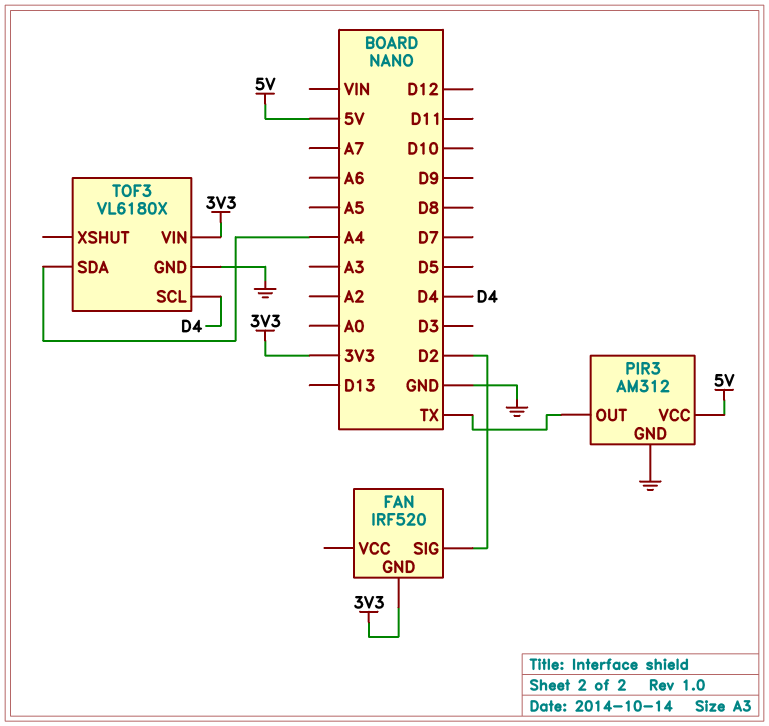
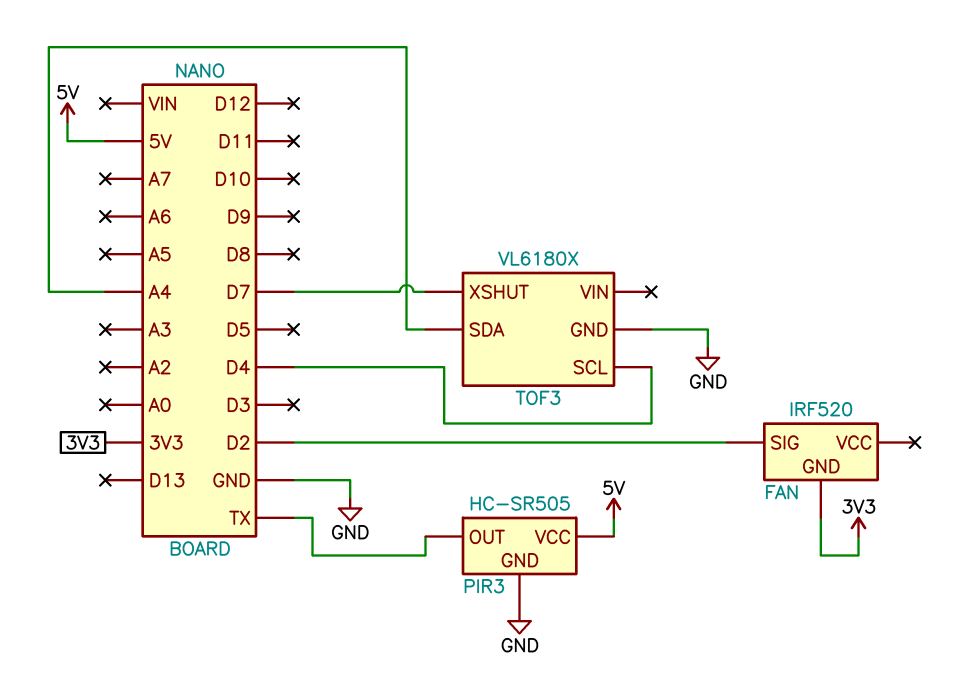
PIR3: AM312 -> HC-SR505
TOF3 pin VIN: 3V3 -> none
TOF3 pin XSHUT: none -> D7

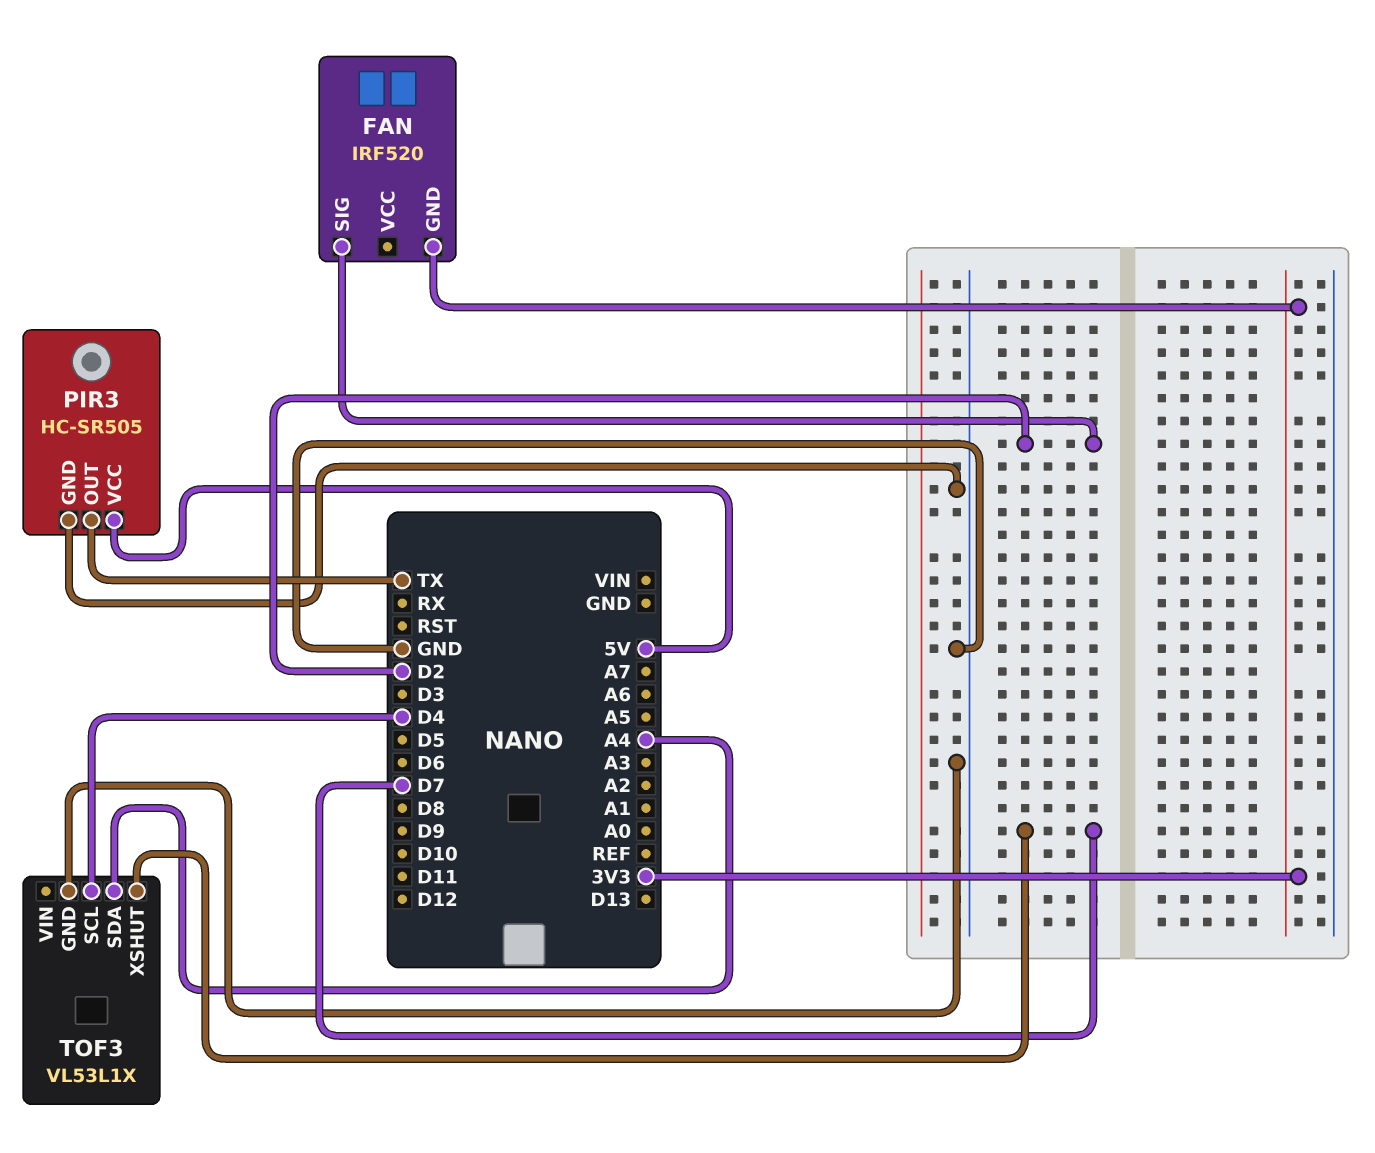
TOF3: VL6180X -> VL53L1X

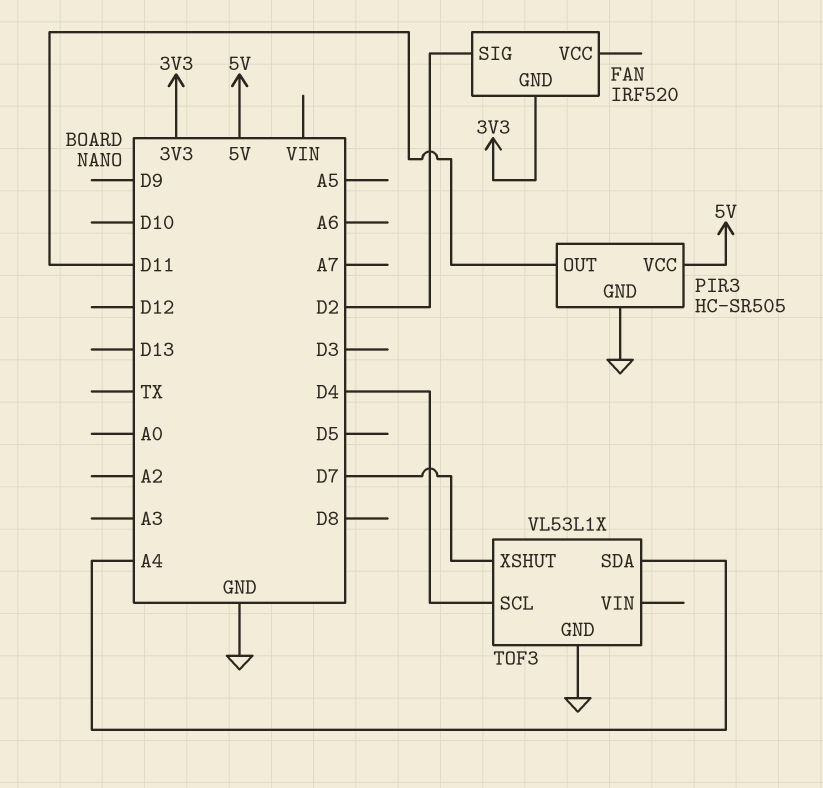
PIR3 pin OUT: TX -> D11

